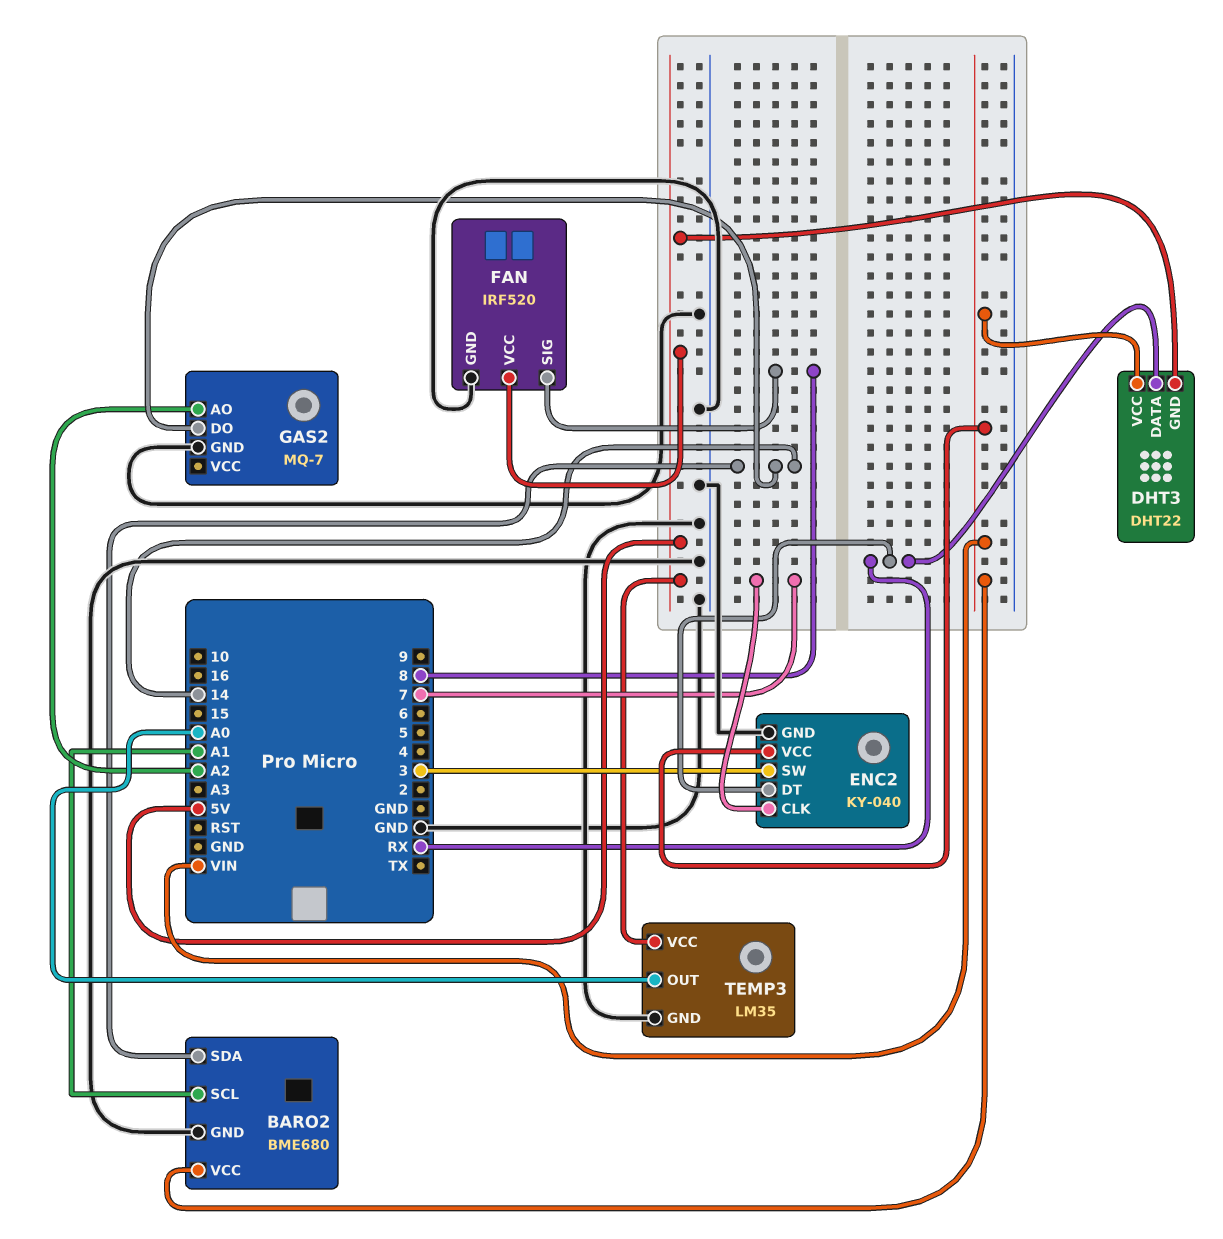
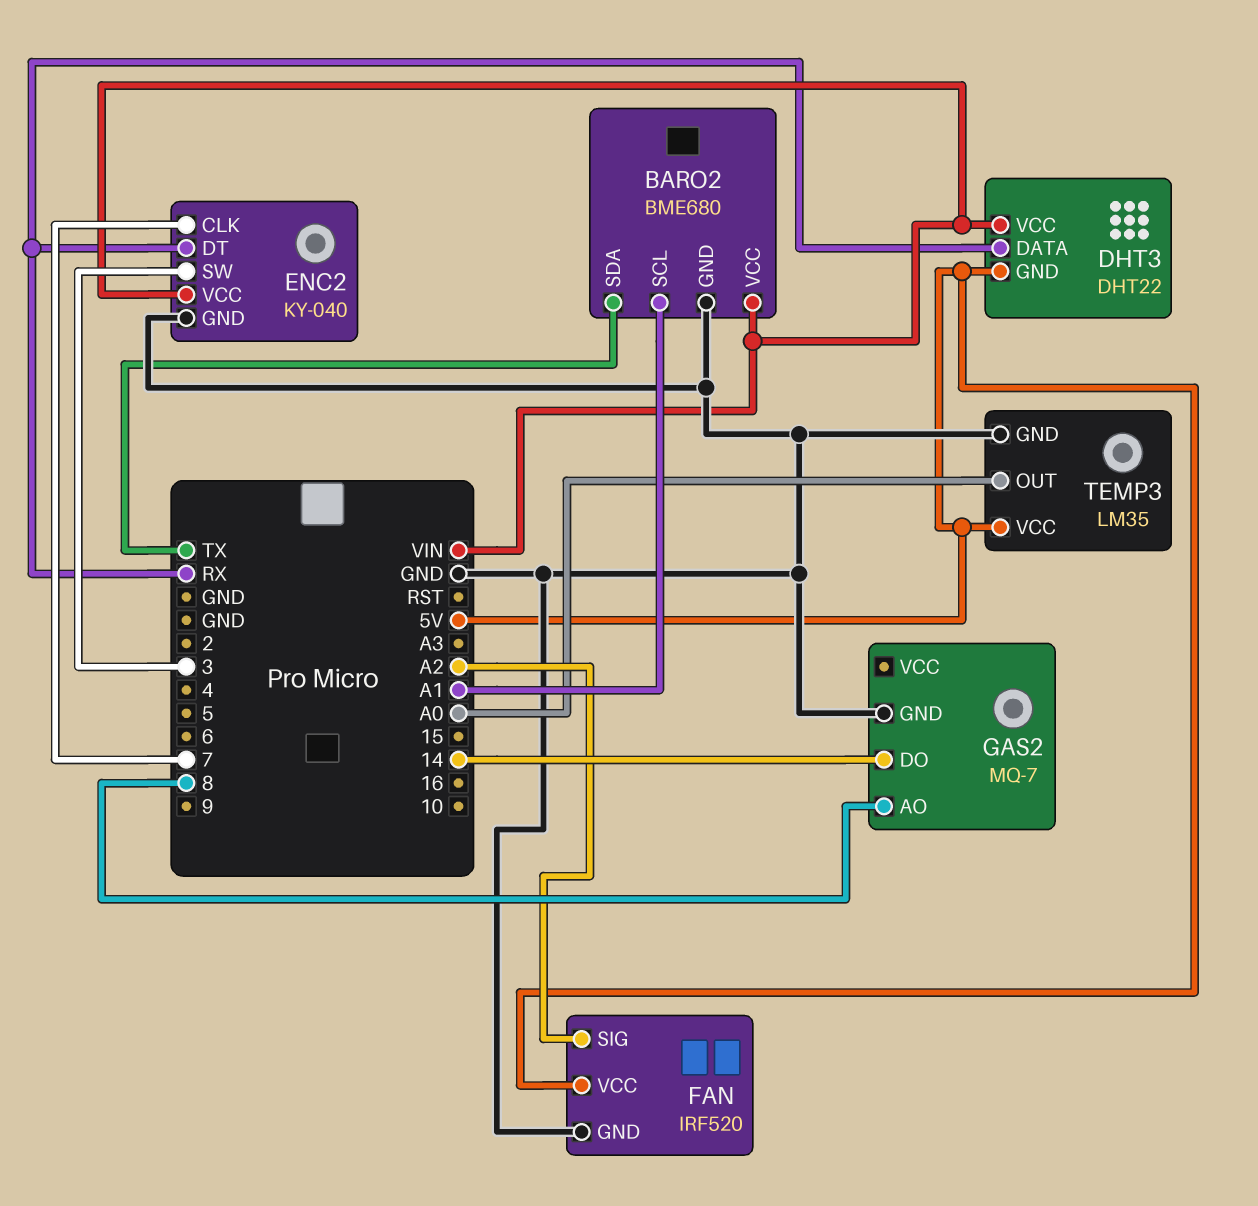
BARO2 pin SDA: 14 -> TX
FAN pin SIG: 8 -> A2
GAS2 pin AO: A2 -> 8

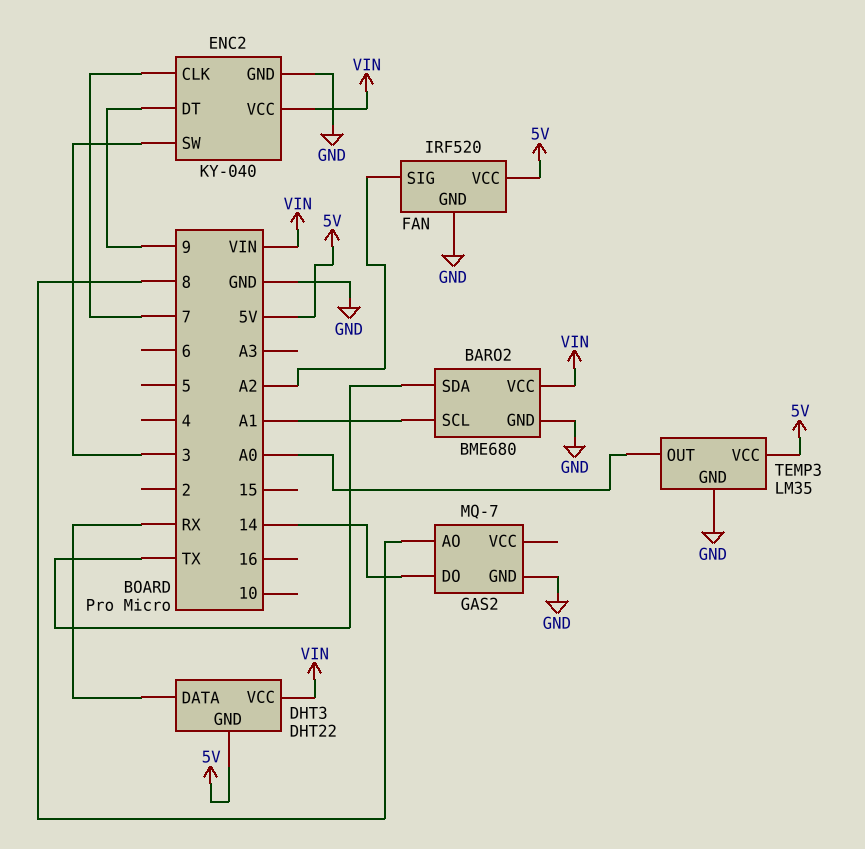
ENC2 pin DT: RX -> 9

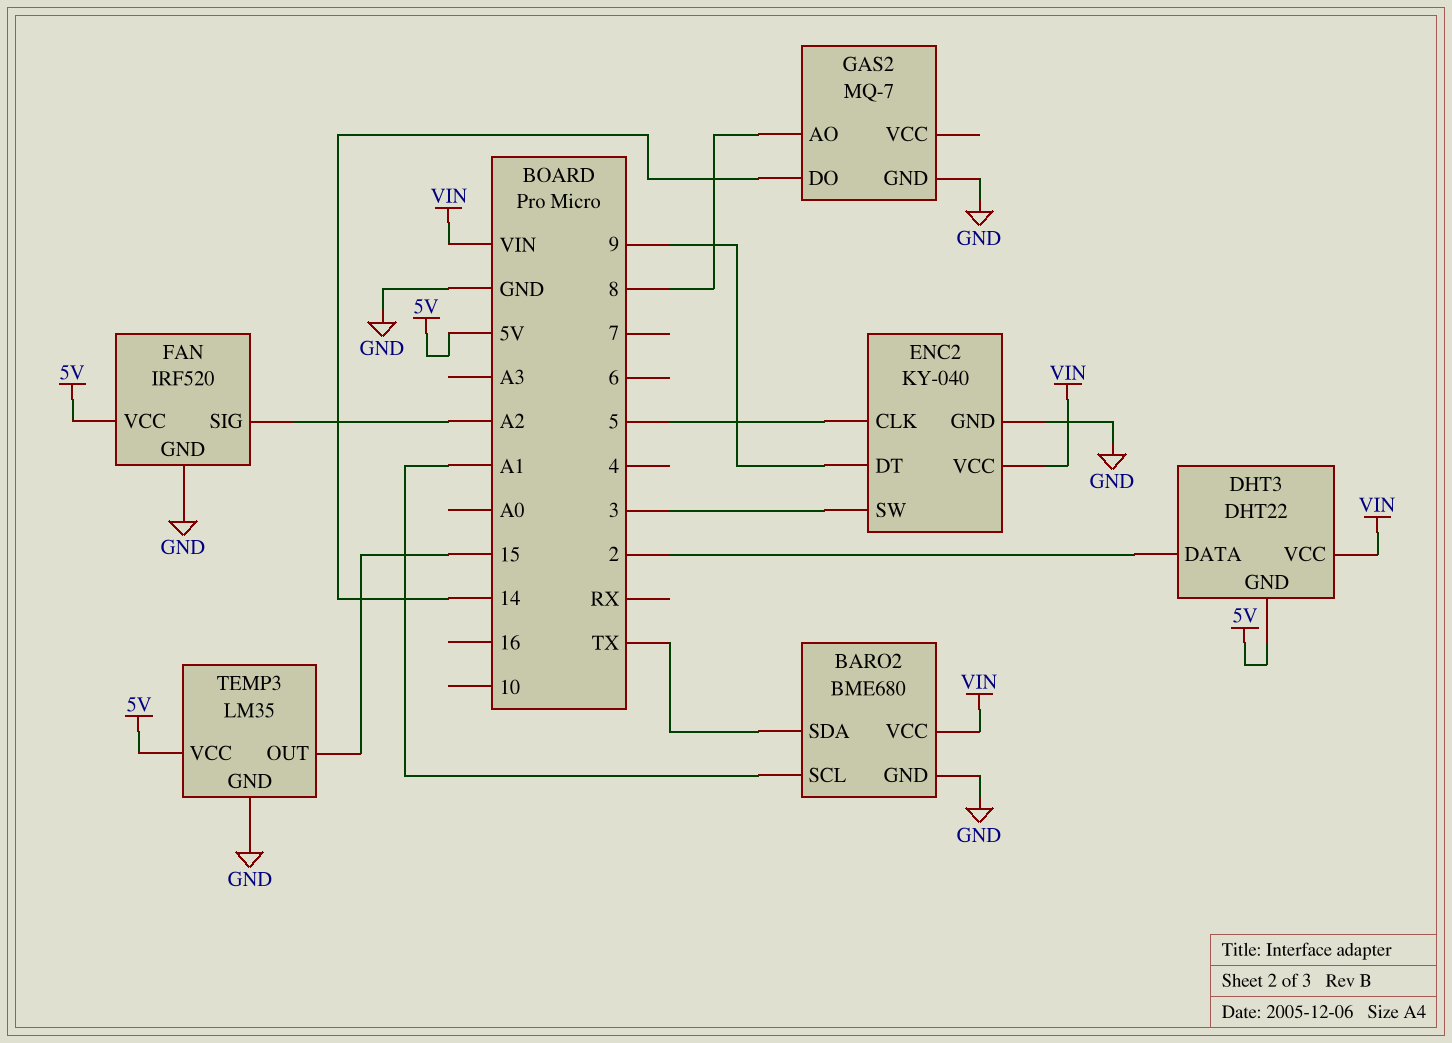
DHT3 pin DATA: RX -> 2
ENC2 pin CLK: 7 -> 5
TEMP3 pin OUT: A0 -> 15

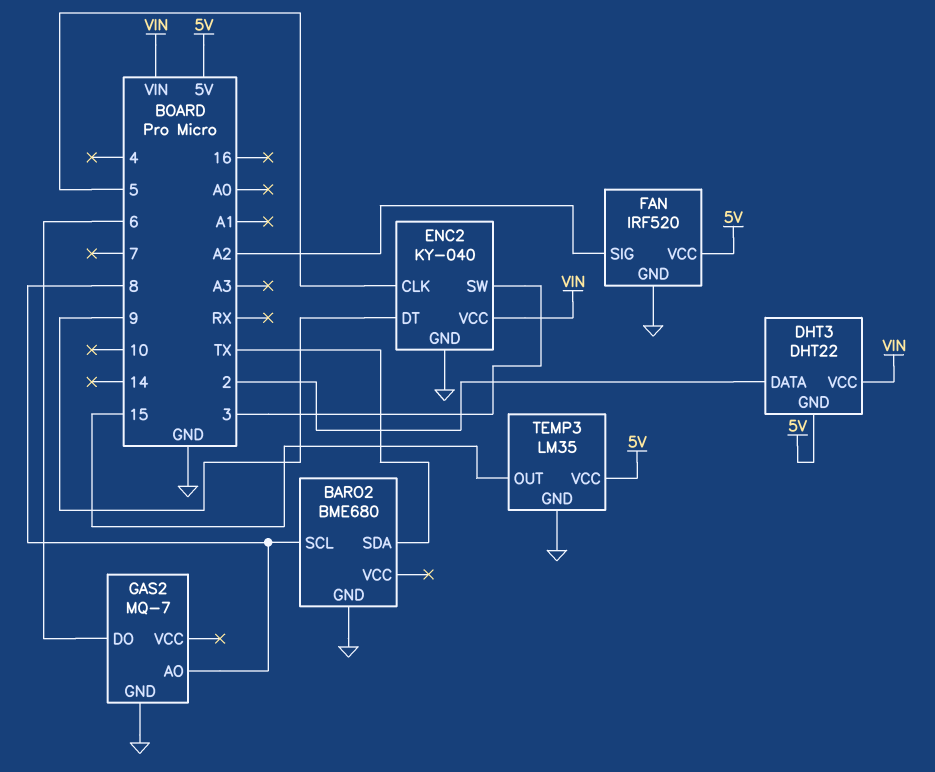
BARO2 pin SCL: A1 -> 8
BARO2 pin VCC: VIN -> none
GAS2 pin DO: 14 -> 6

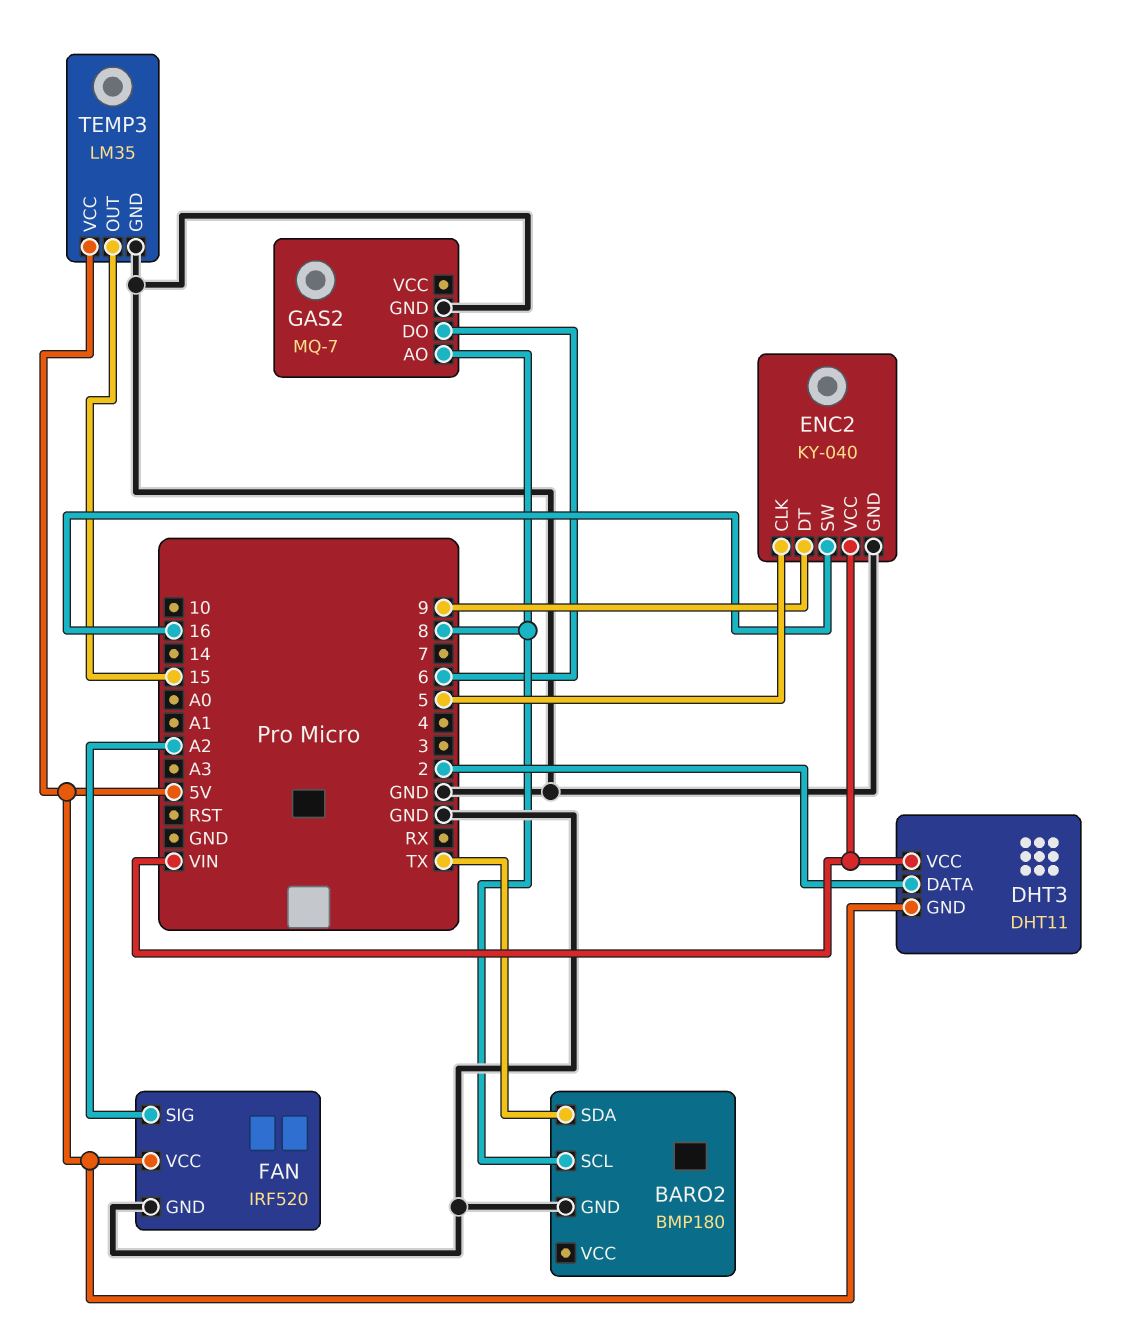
BARO2: BME680 -> BMP180
DHT3: DHT22 -> DHT11
ENC2 pin SW: 3 -> 16

